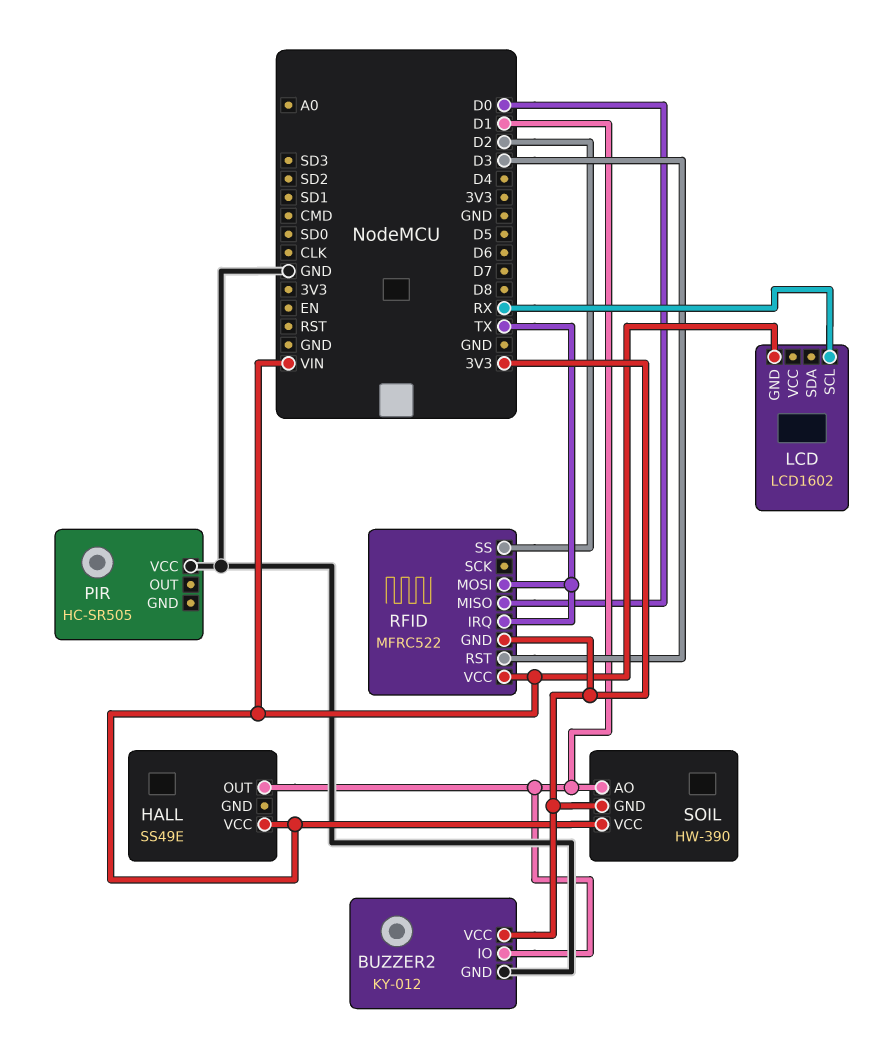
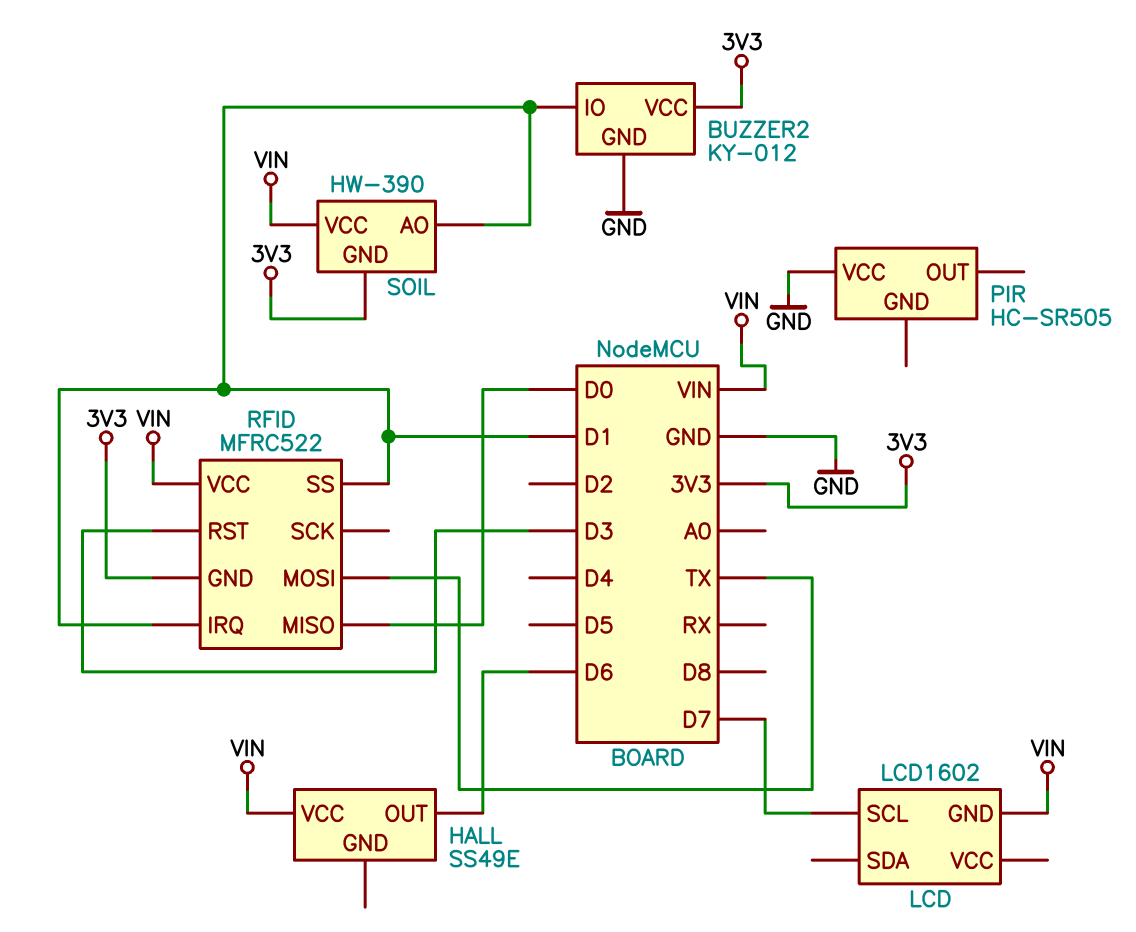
HALL pin OUT: D1 -> D6
LCD pin SCL: RX -> D7
RFID pin IRQ: TX -> D1
RFID pin SS: D2 -> D1

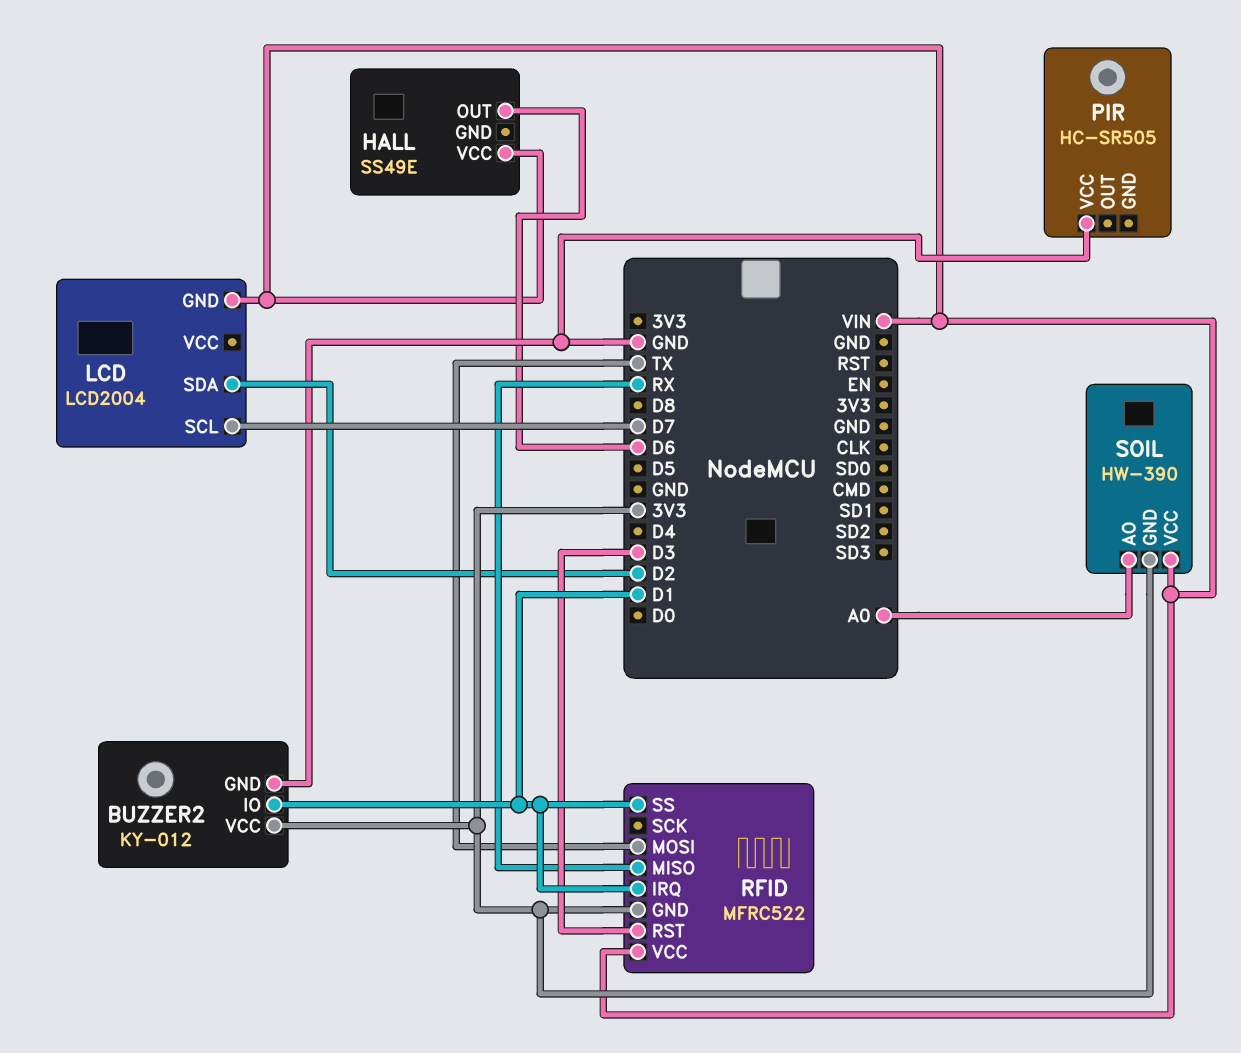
LCD: LCD1602 -> LCD2004
LCD pin SDA: none -> D2
RFID pin MISO: D0 -> RX
SOIL pin AO: D1 -> A0

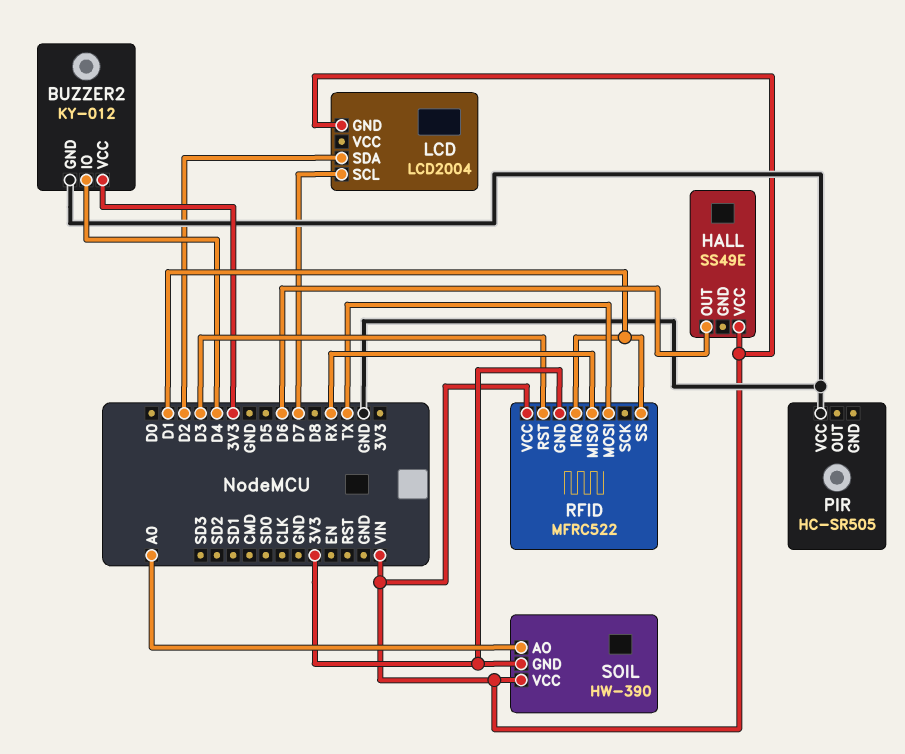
BUZZER2 pin IO: D1 -> D4

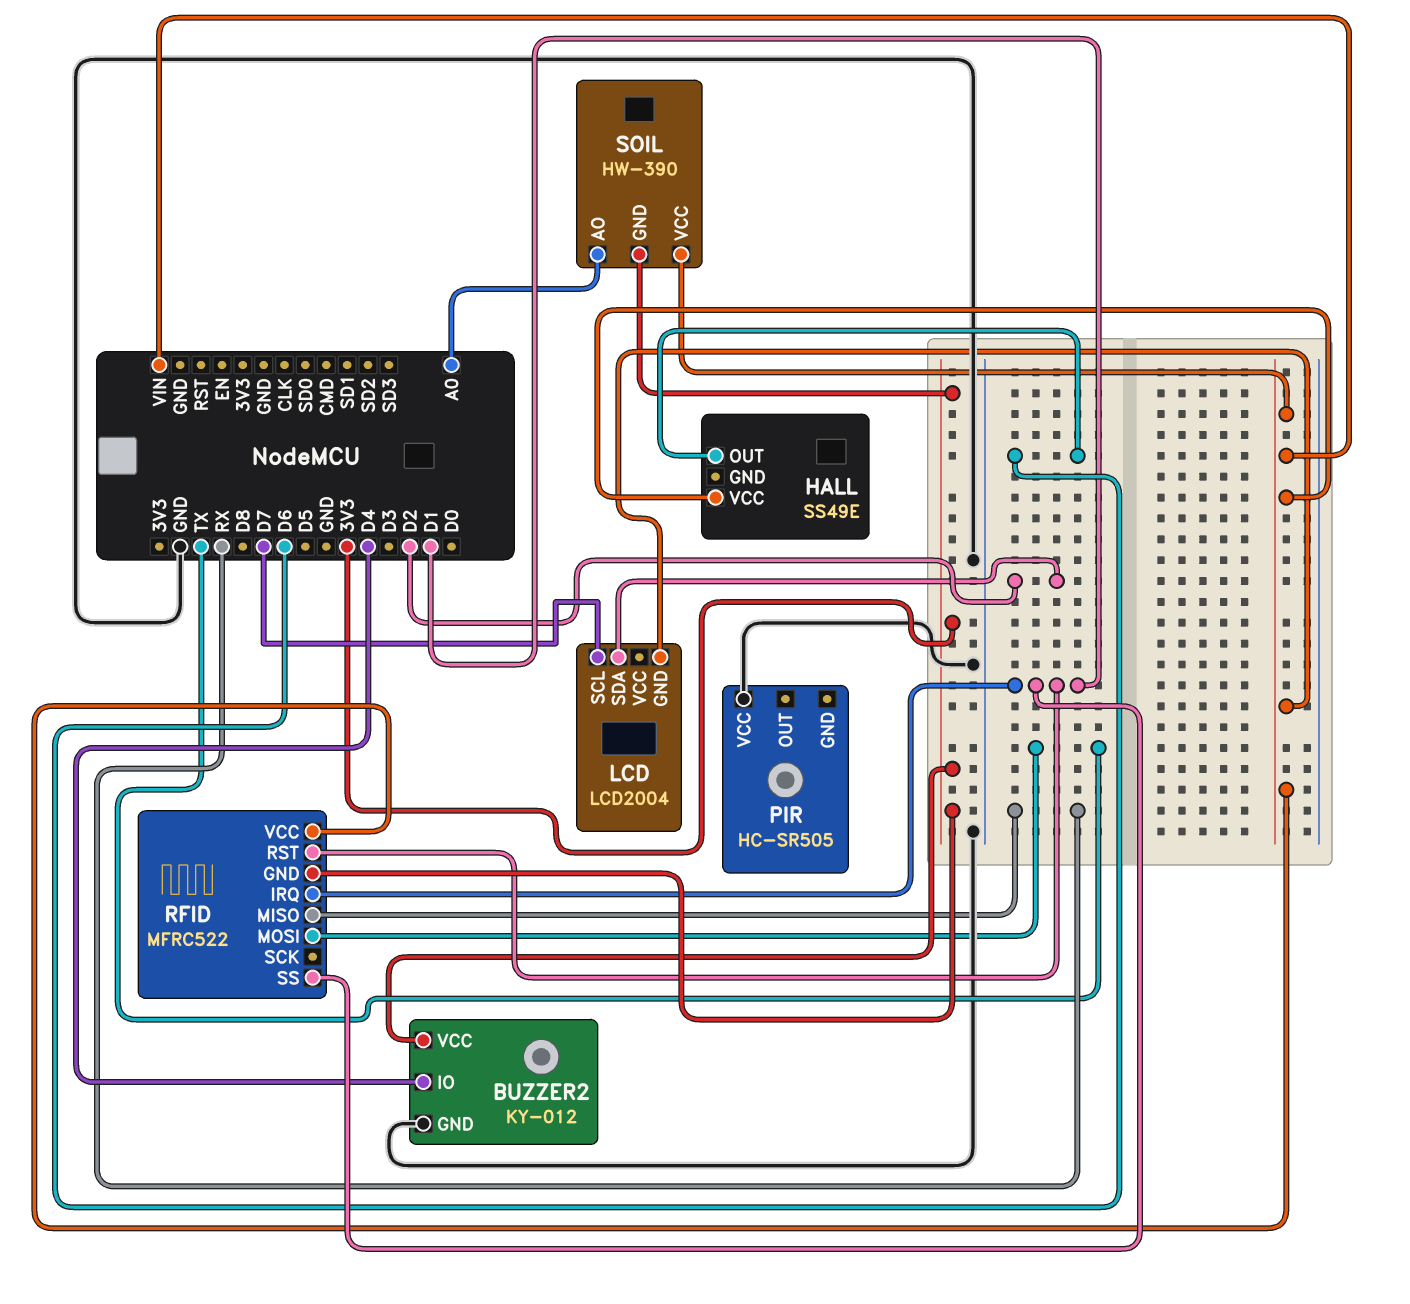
RFID pin RST: D3 -> D1

